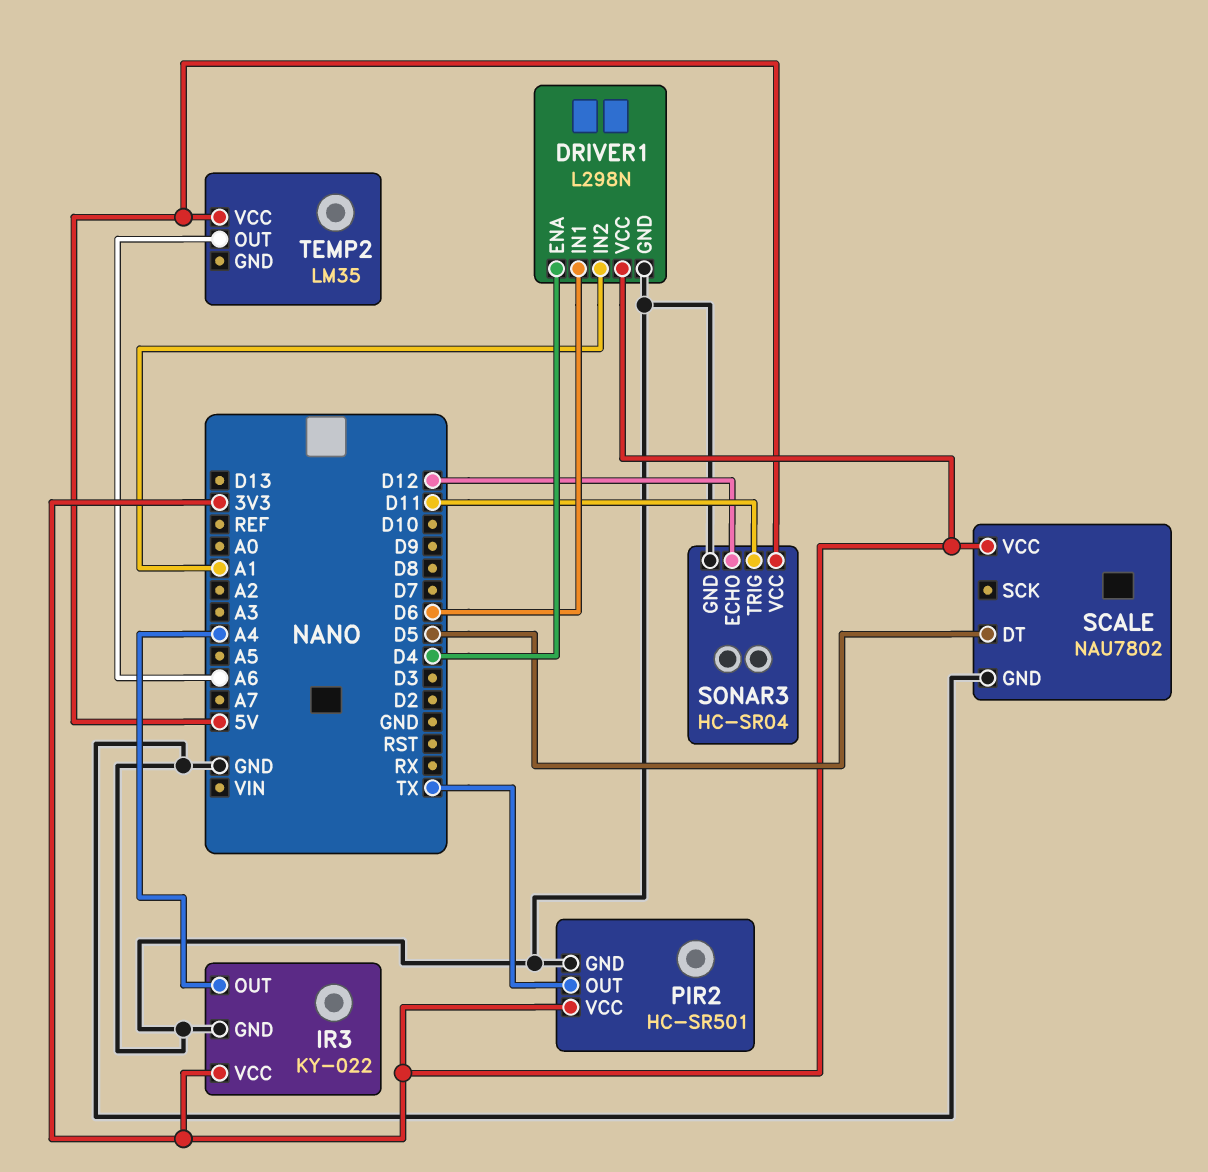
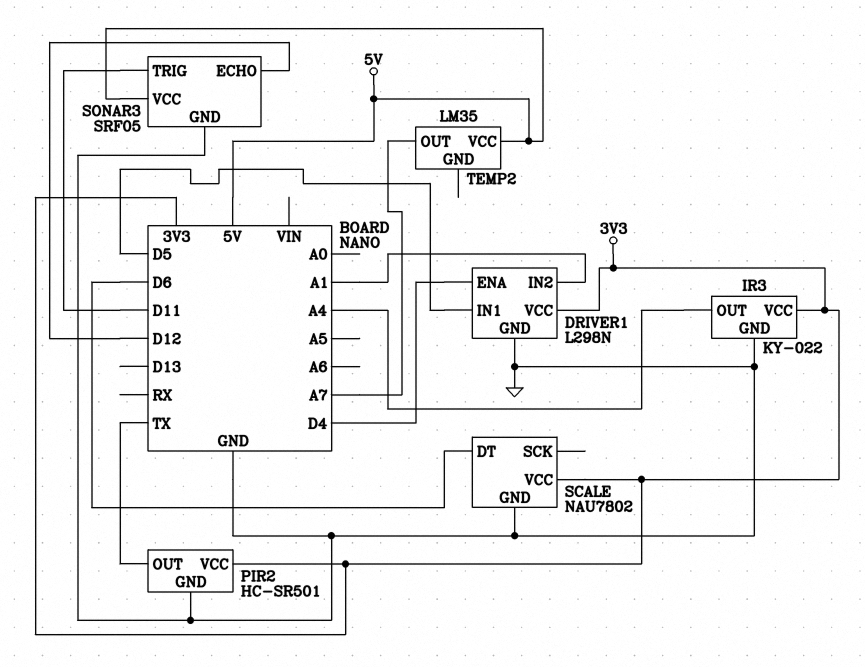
DRIVER1 pin IN1: D6 -> D5
SCALE pin DT: D5 -> D6
SONAR3: HC-SR04 -> SRF05
TEMP2 pin OUT: A6 -> A7

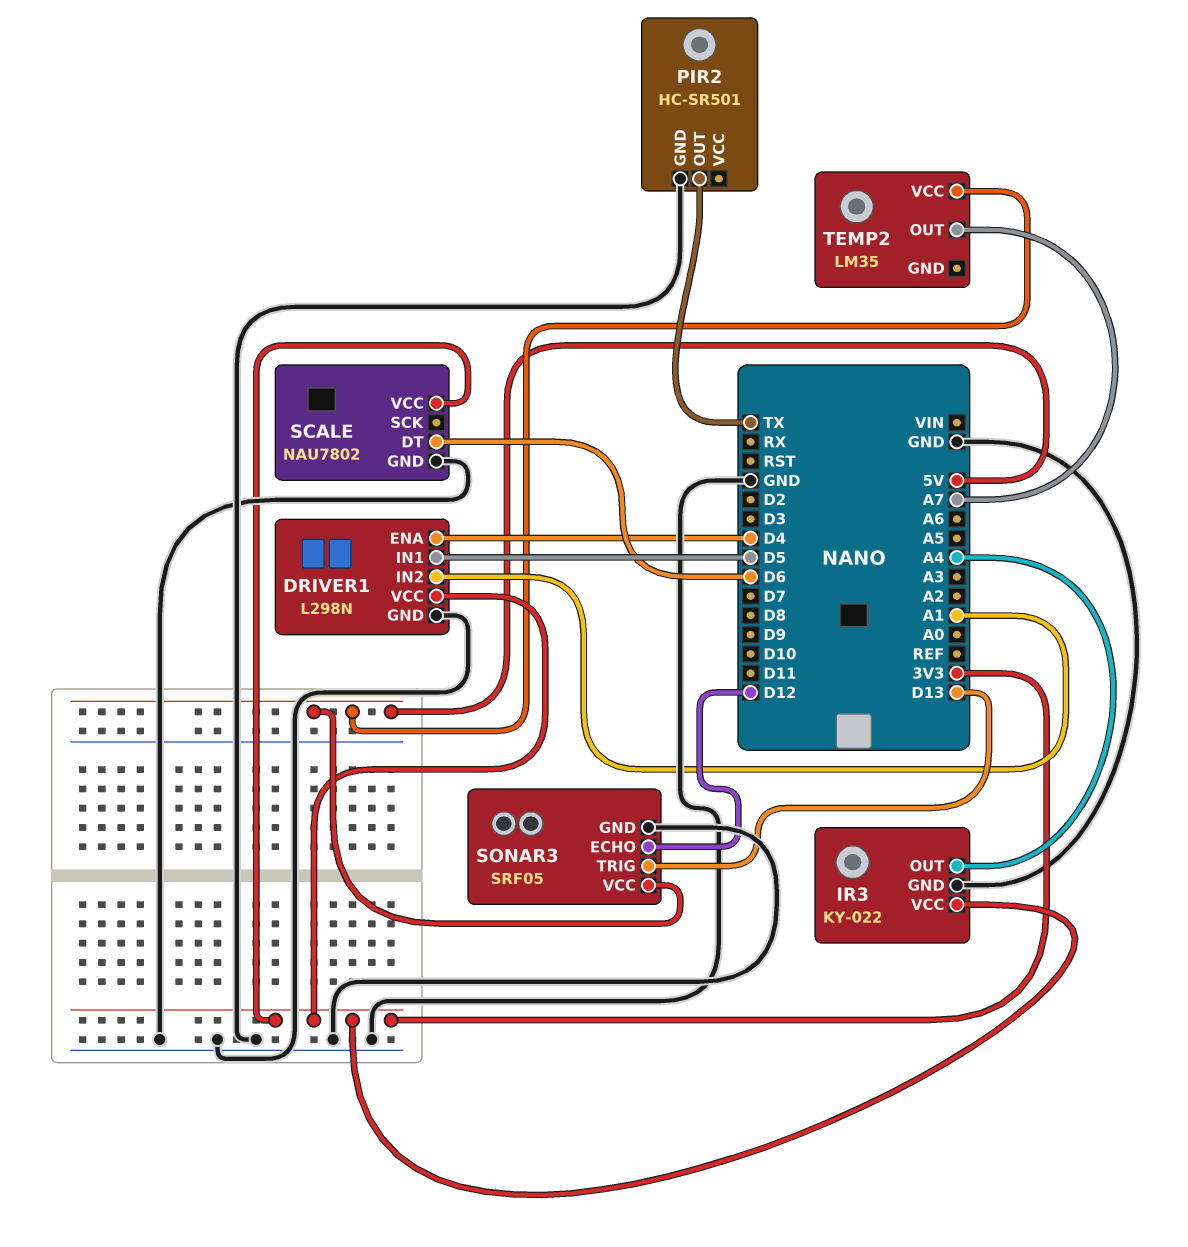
PIR2 pin VCC: 3V3 -> none
SONAR3 pin TRIG: D11 -> D13

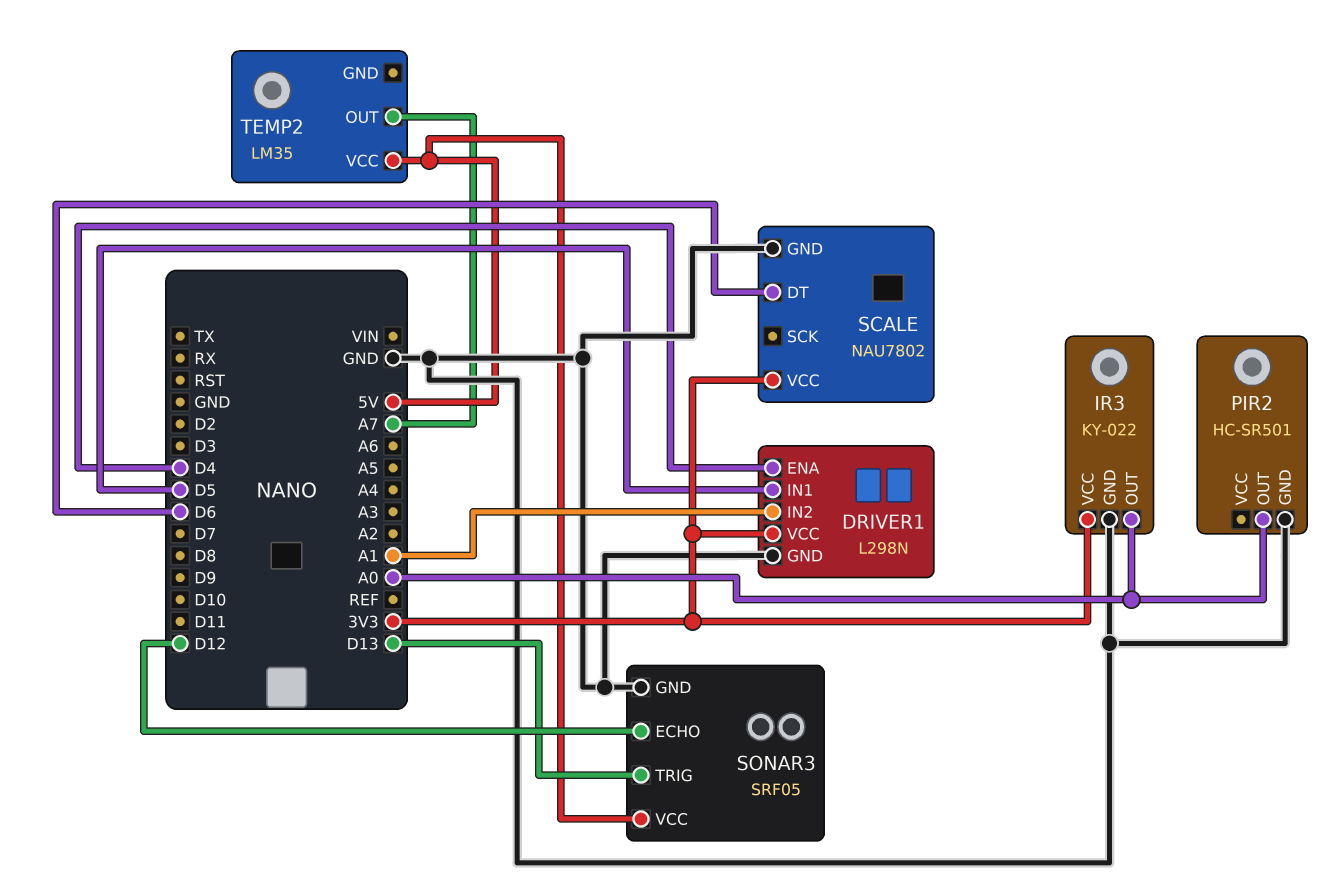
IR3 pin OUT: A4 -> A0
PIR2 pin OUT: TX -> A0

